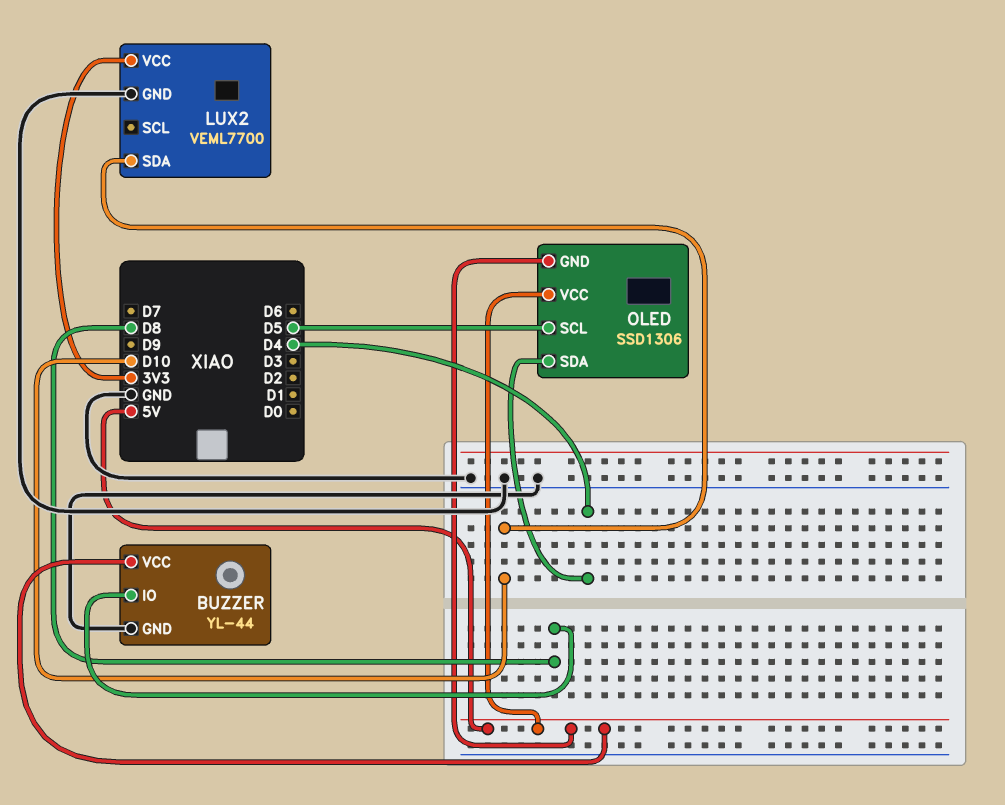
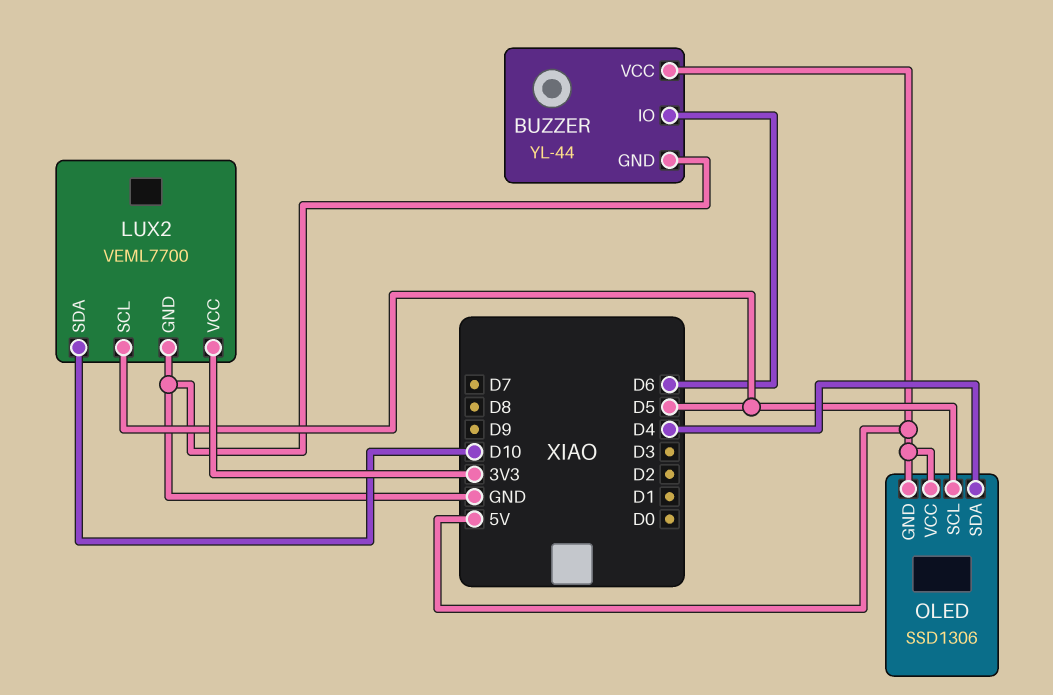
BUZZER pin IO: D8 -> D6
LUX2 pin SCL: none -> D5

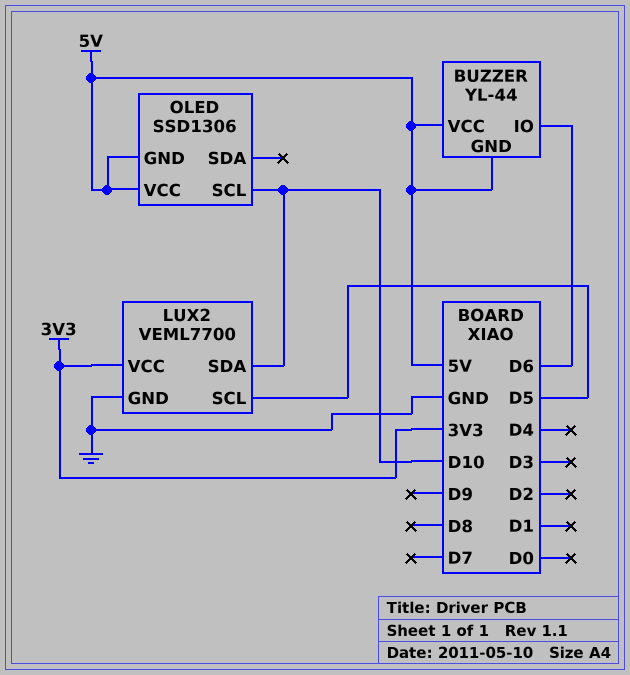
BUZZER pin GND: GND -> 5V
OLED pin SCL: D5 -> D10
OLED pin SDA: D4 -> none

